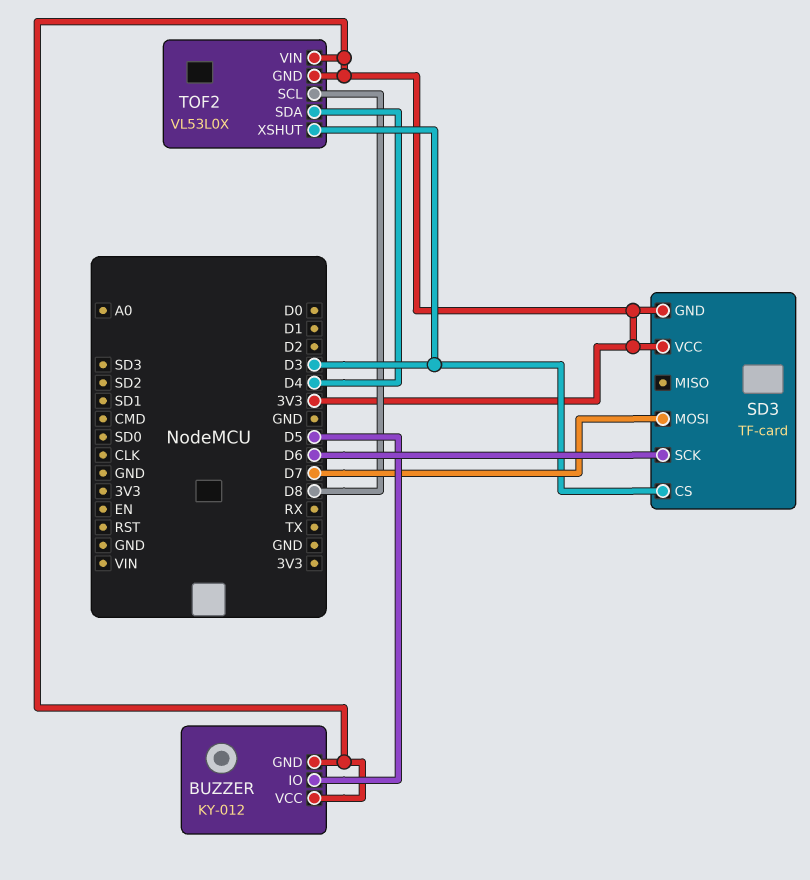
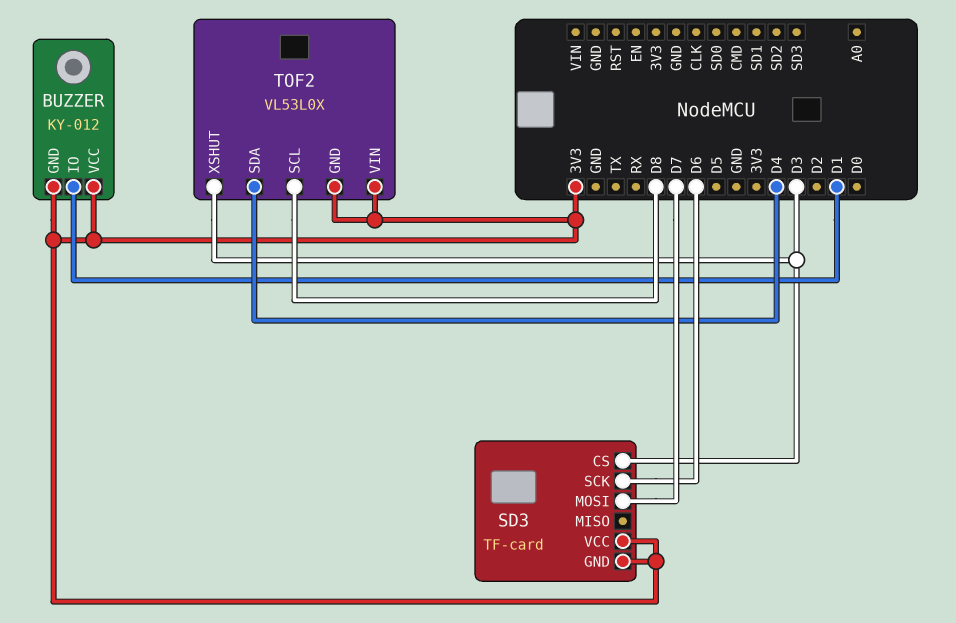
BUZZER pin IO: D5 -> D1

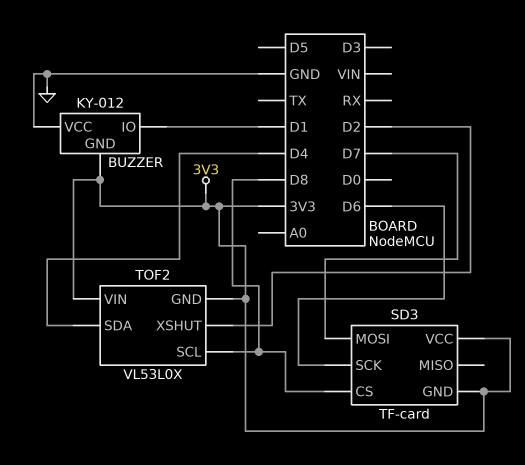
BUZZER pin VCC: 3V3 -> GND
SD3 pin CS: D3 -> D8
TOF2 pin XSHUT: D3 -> D2

